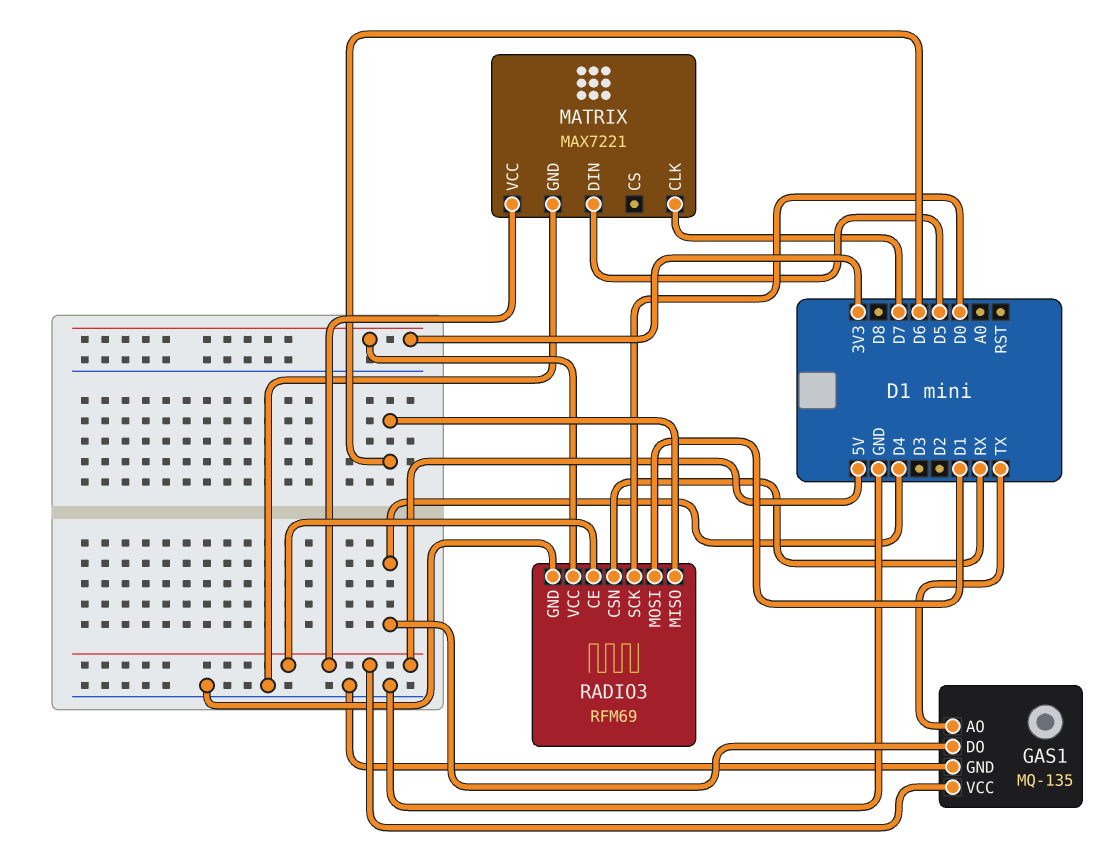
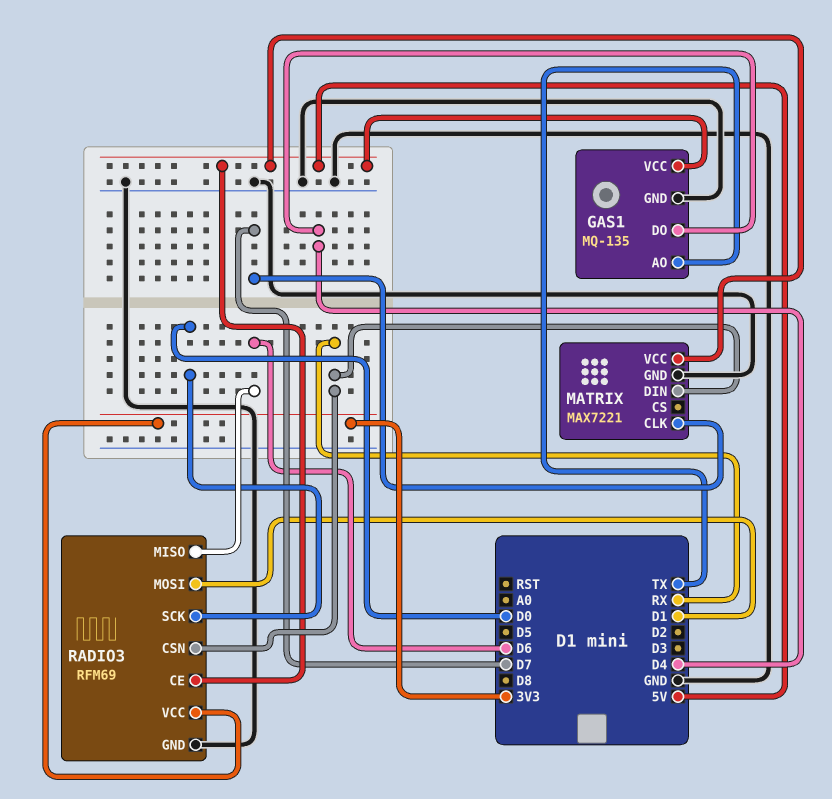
MATRIX pin DIN: D5 -> RX

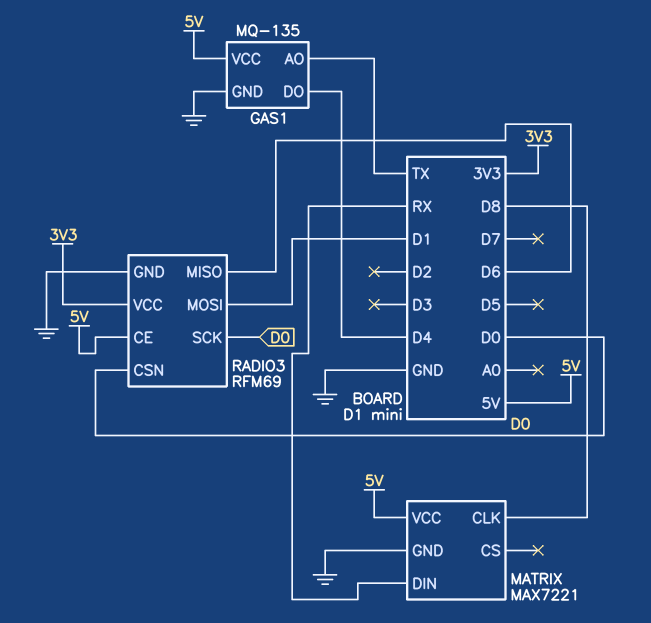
MATRIX pin CLK: D7 -> D8
RADIO3 pin CSN: RX -> D0

